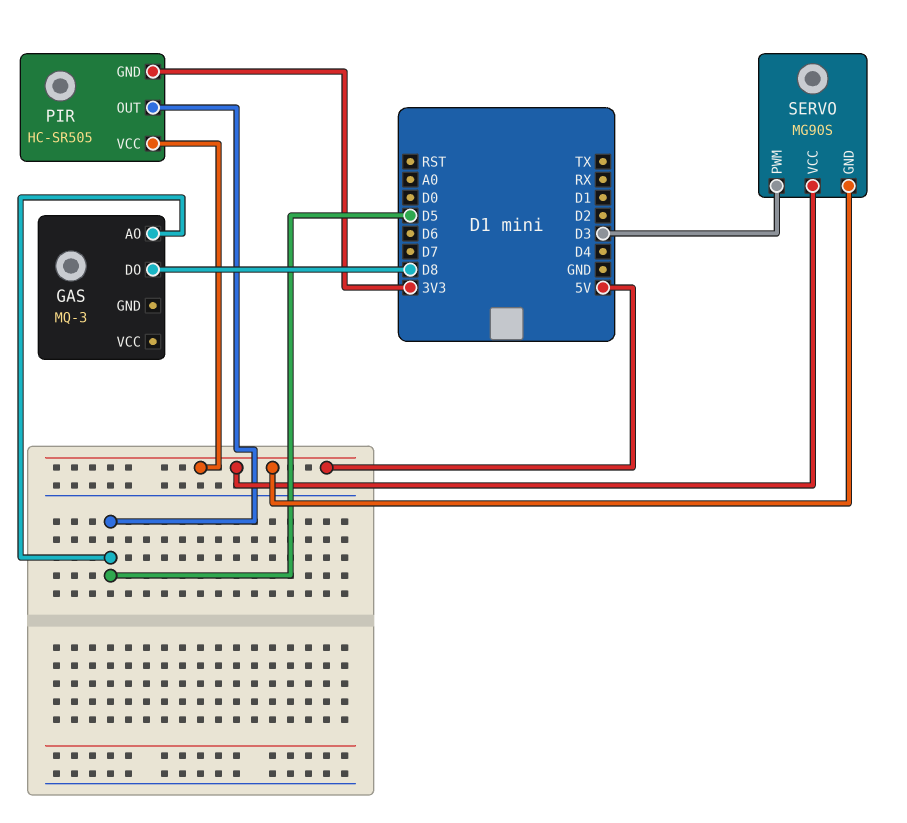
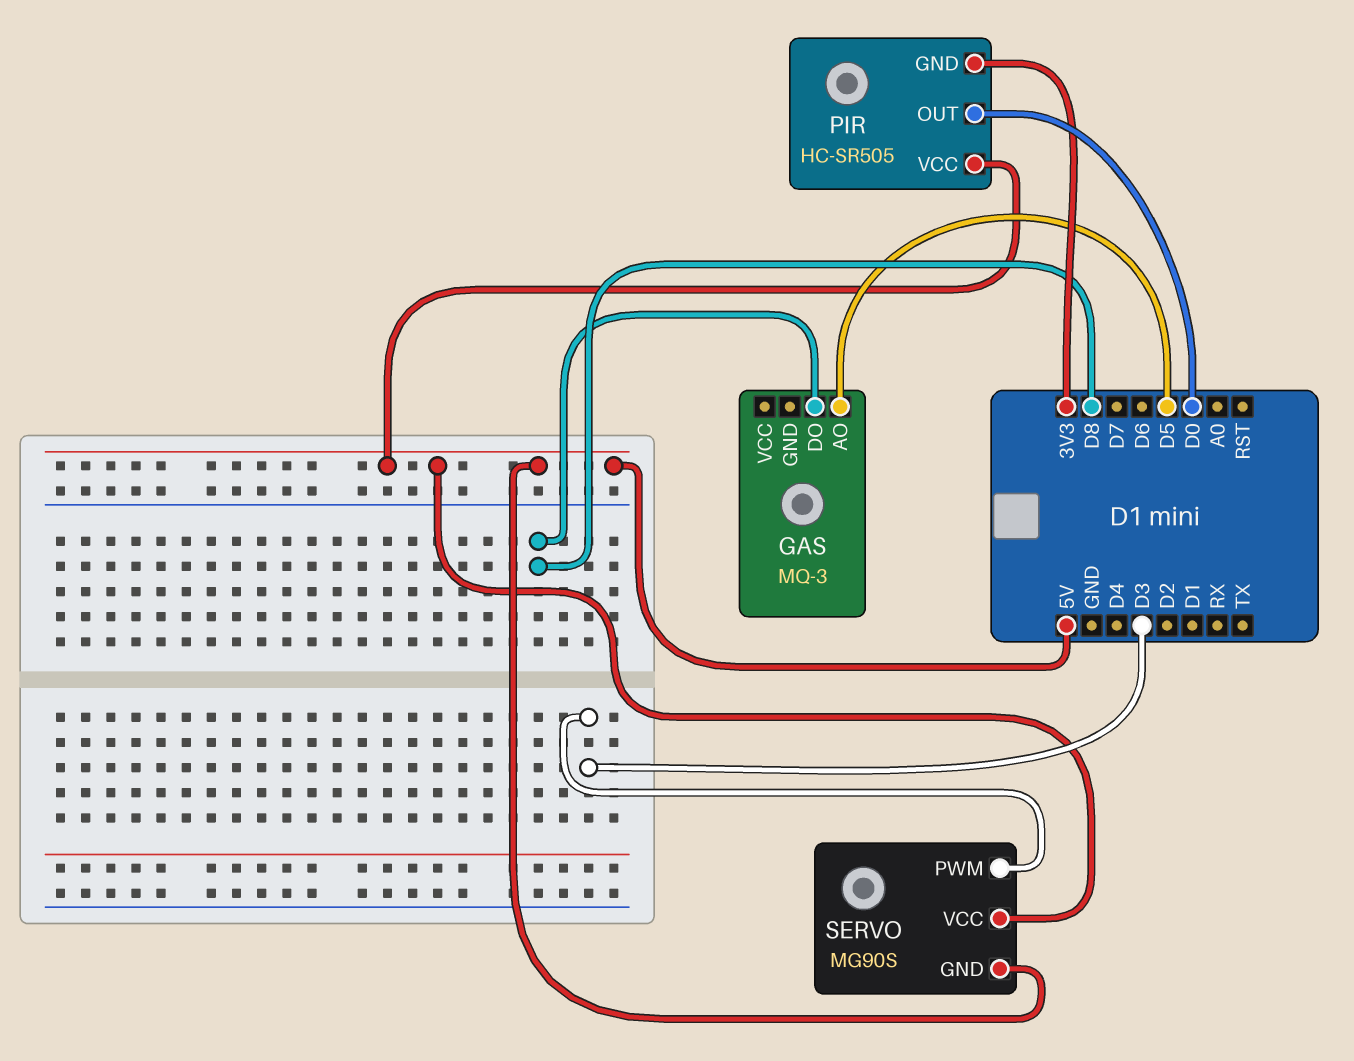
PIR pin OUT: D5 -> D0

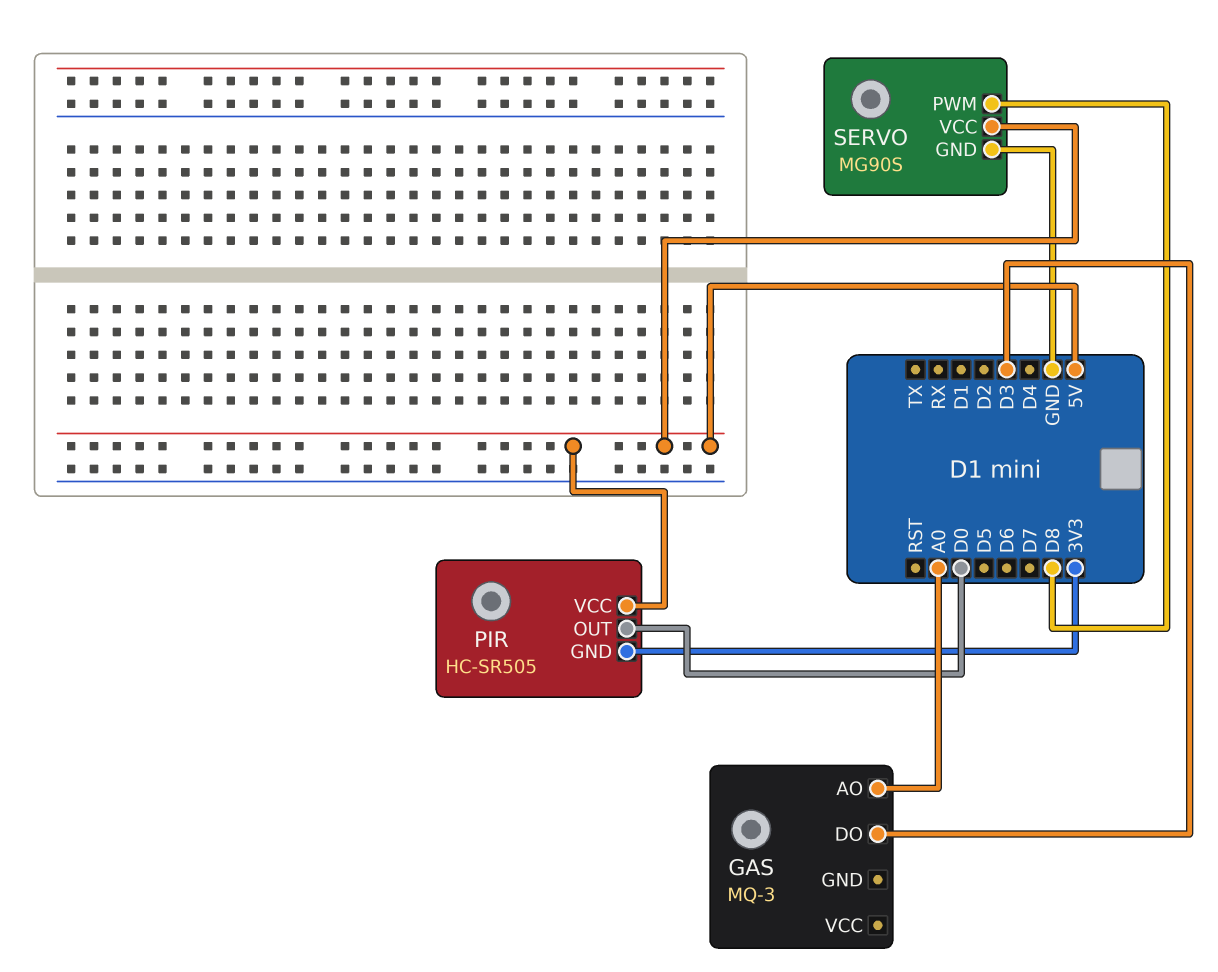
GAS pin AO: D5 -> A0
GAS pin DO: D8 -> D3
SERVO pin GND: 5V -> GND
SERVO pin PWM: D3 -> D8

